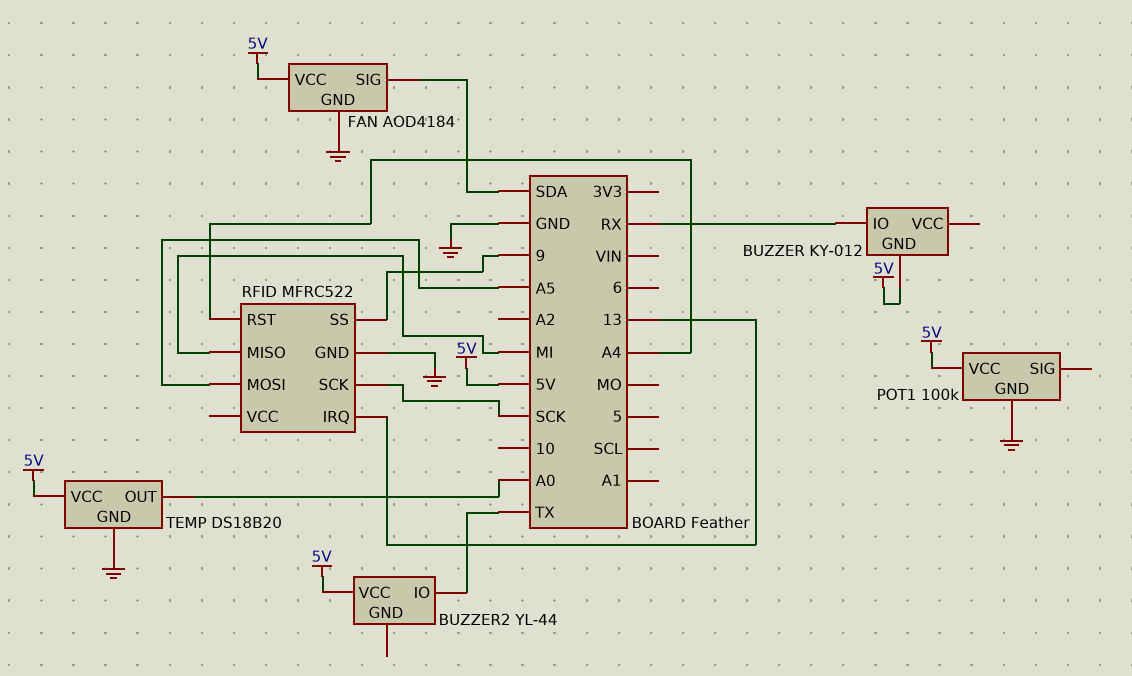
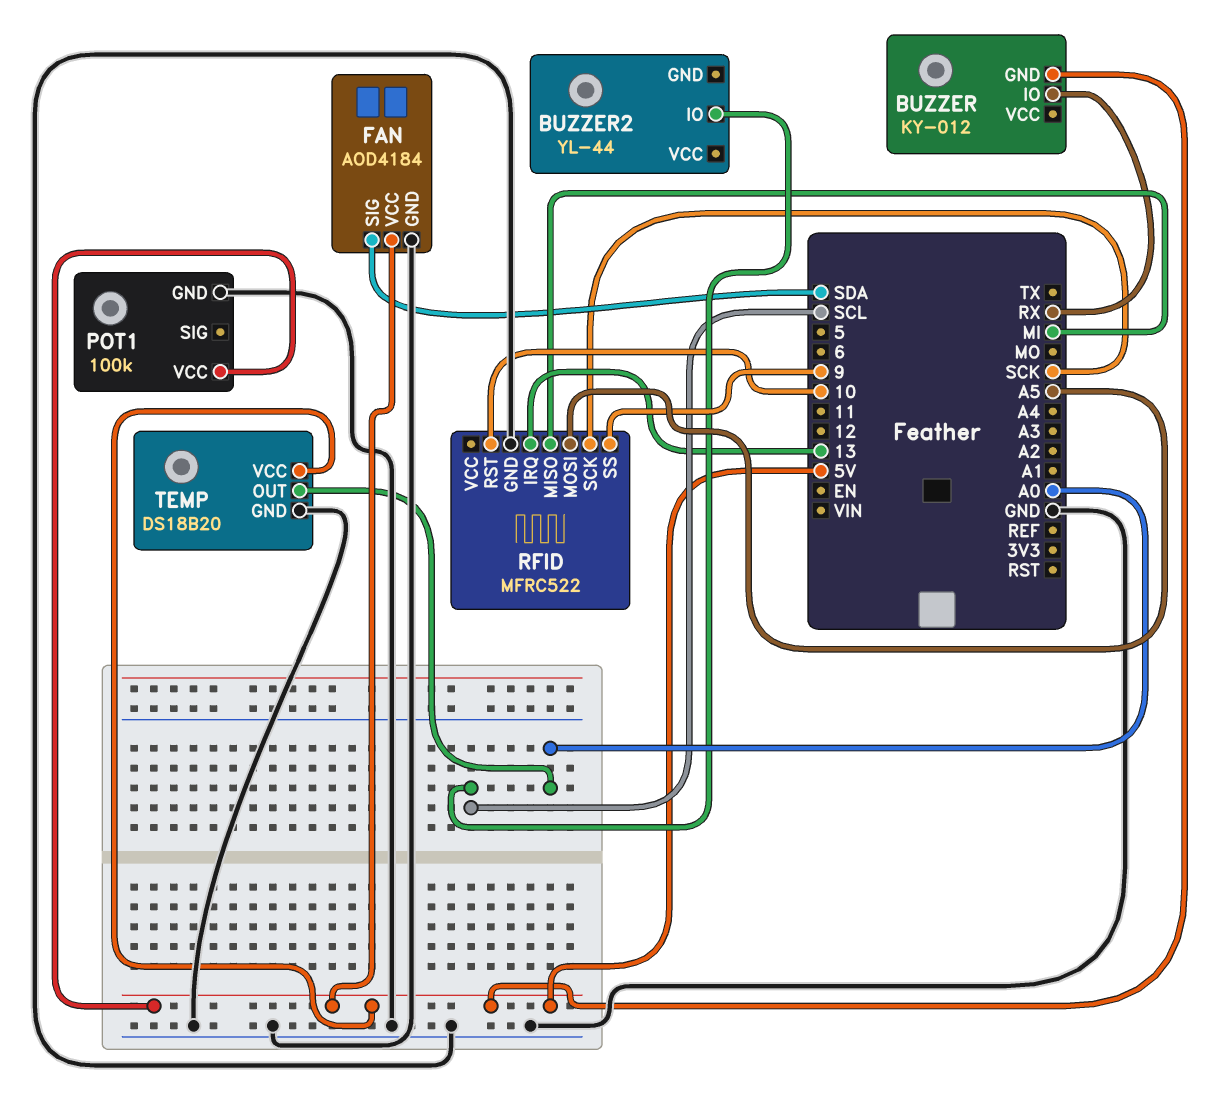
BUZZER2 pin IO: TX -> SCL
BUZZER2 pin VCC: 5V -> none
RFID pin RST: A4 -> 10

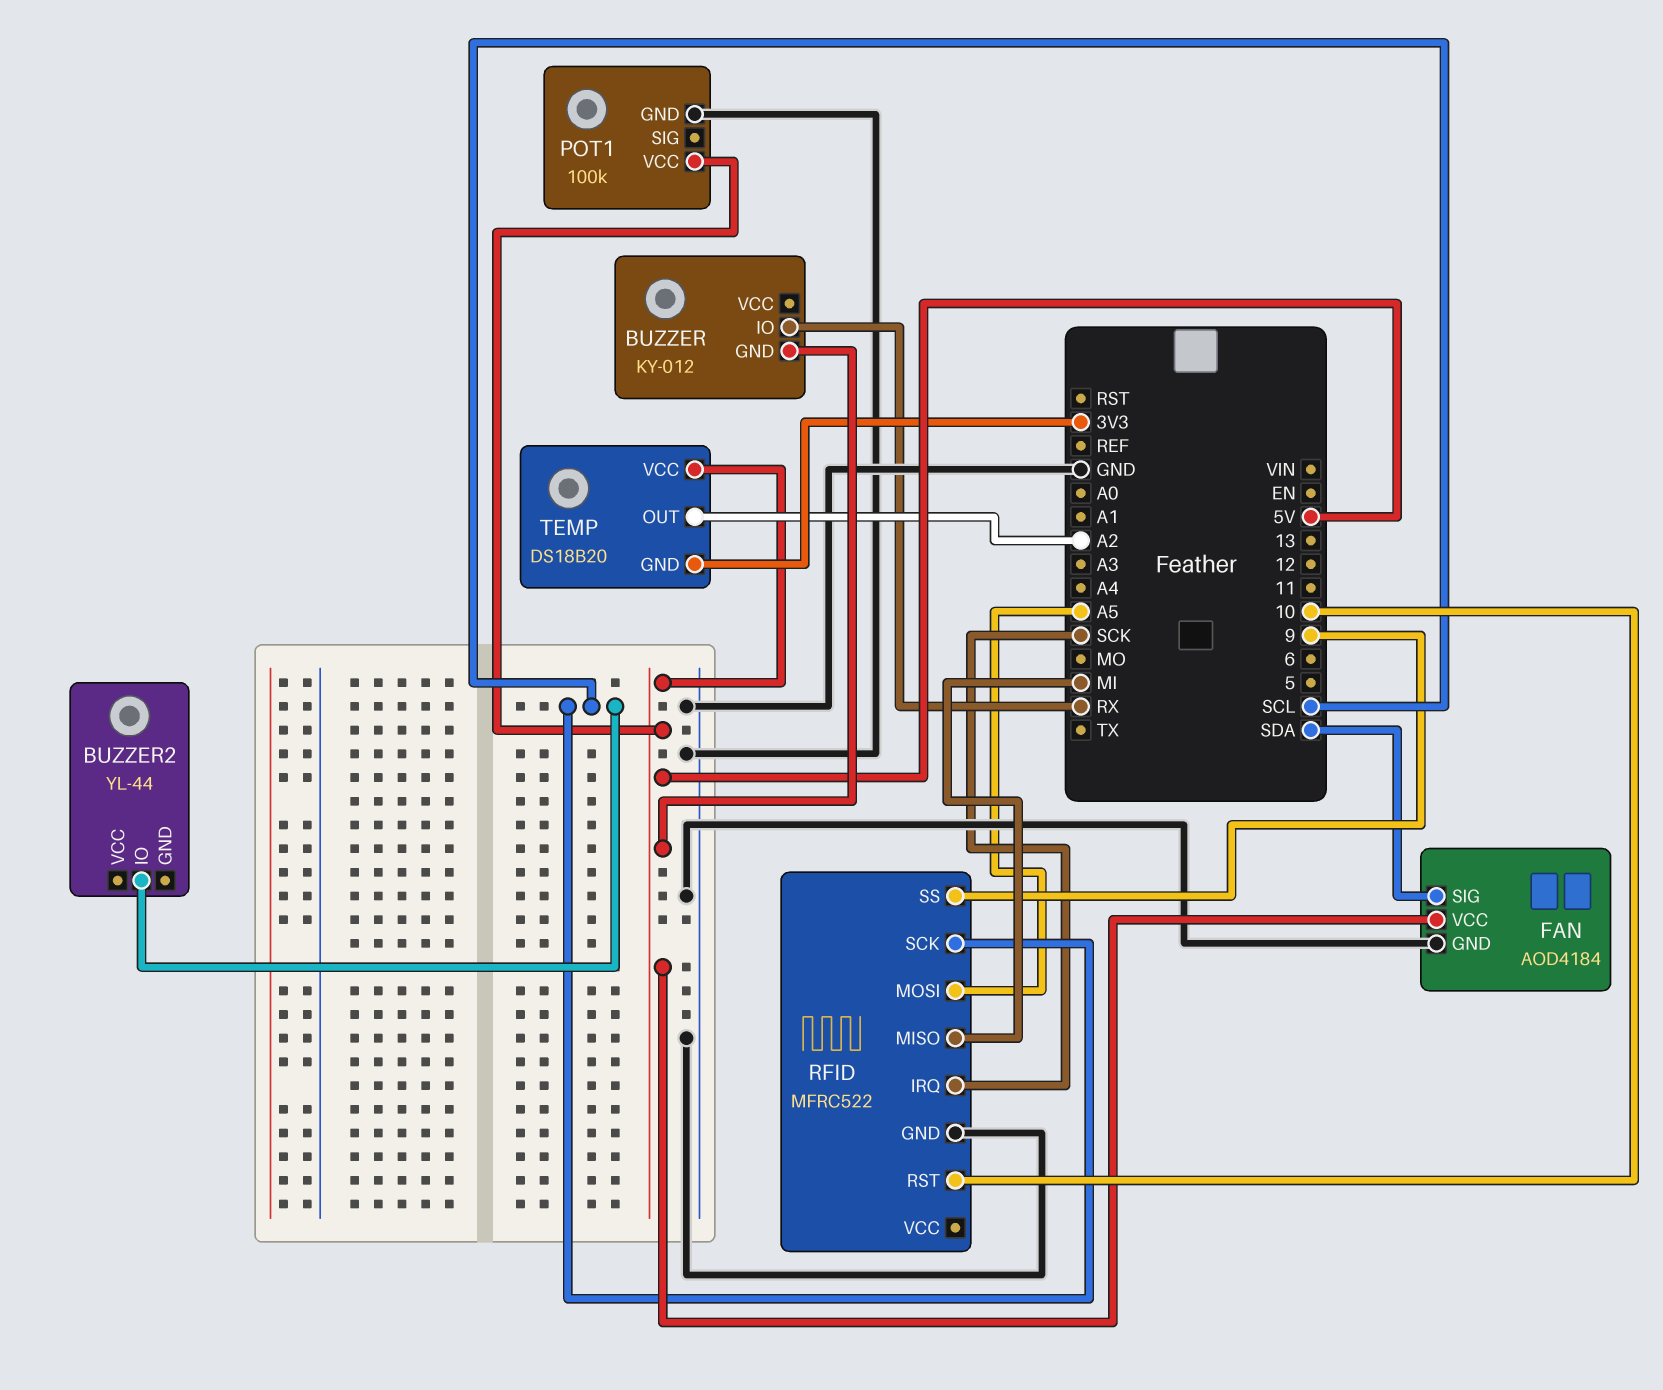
RFID pin IRQ: 13 -> SCK
RFID pin SCK: SCK -> SCL
TEMP pin GND: GND -> 3V3
TEMP pin OUT: A0 -> A2

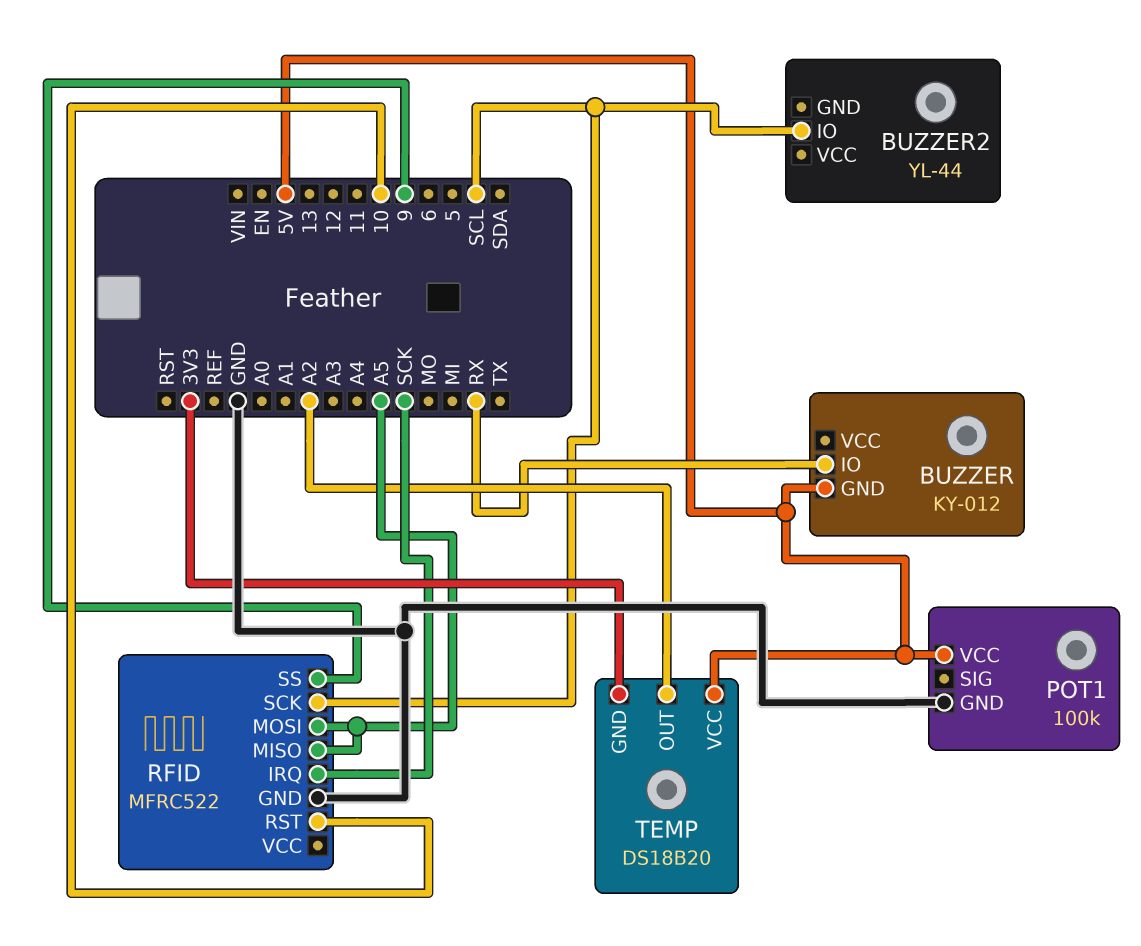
FAN: AOD4184 -> none
FAN pin GND: GND -> none
FAN pin SIG: SDA -> none
FAN pin VCC: 5V -> none
RFID pin MISO: MI -> A5

